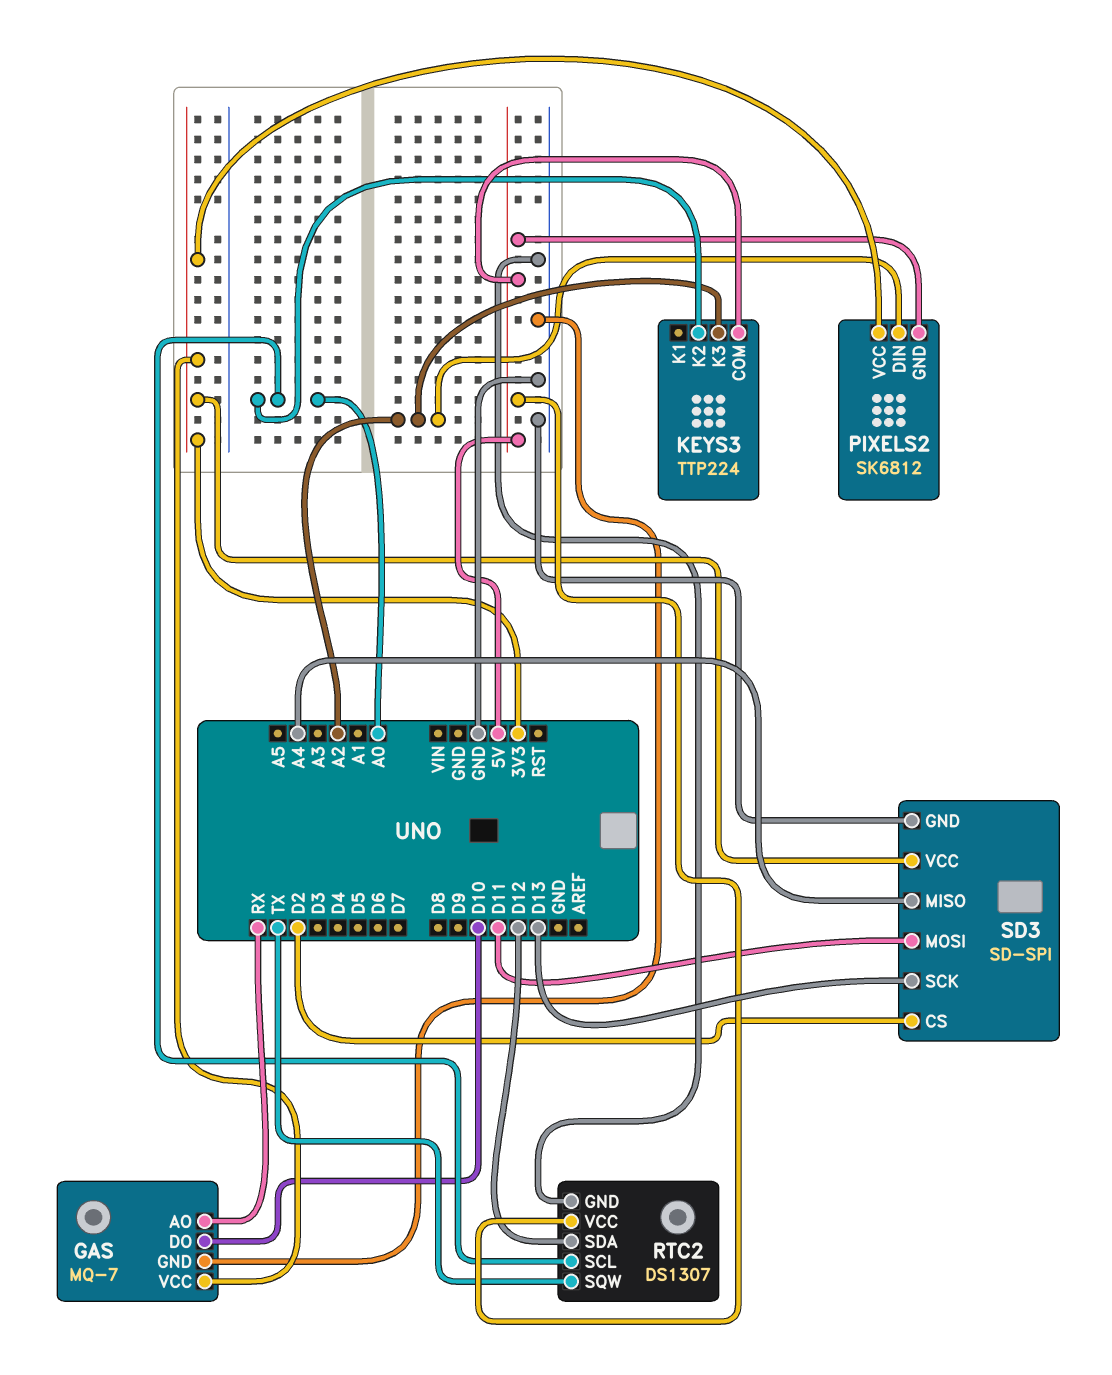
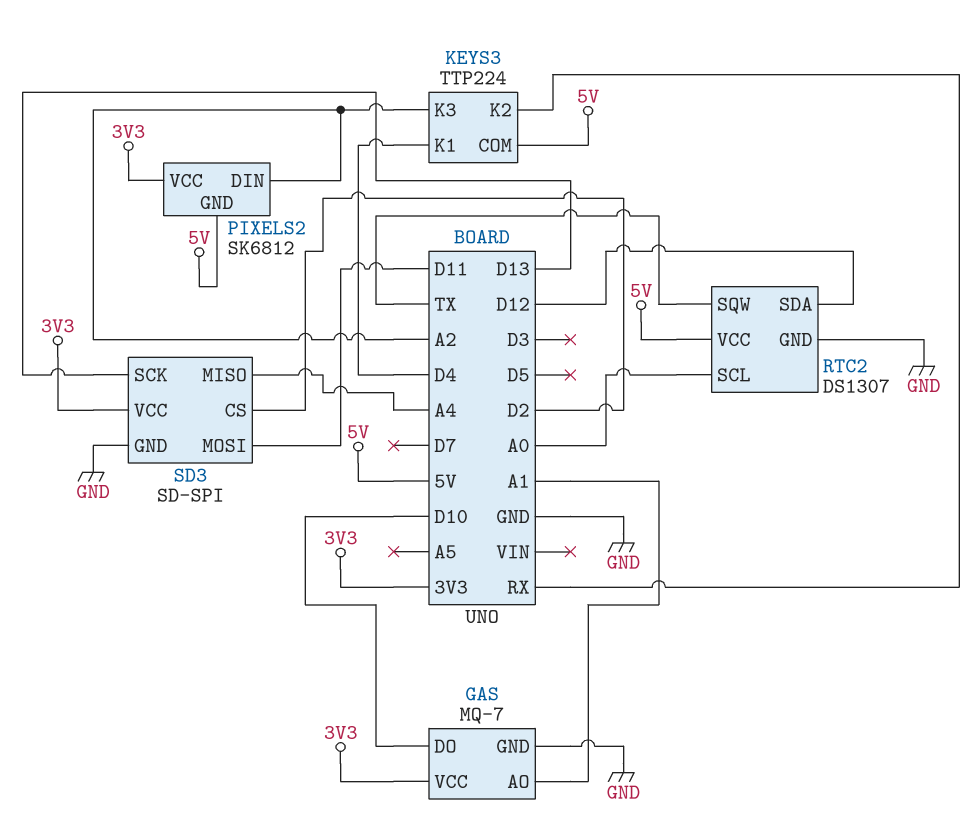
GAS pin AO: RX -> A1
KEYS3 pin K1: none -> D4
KEYS3 pin K2: A0 -> RX

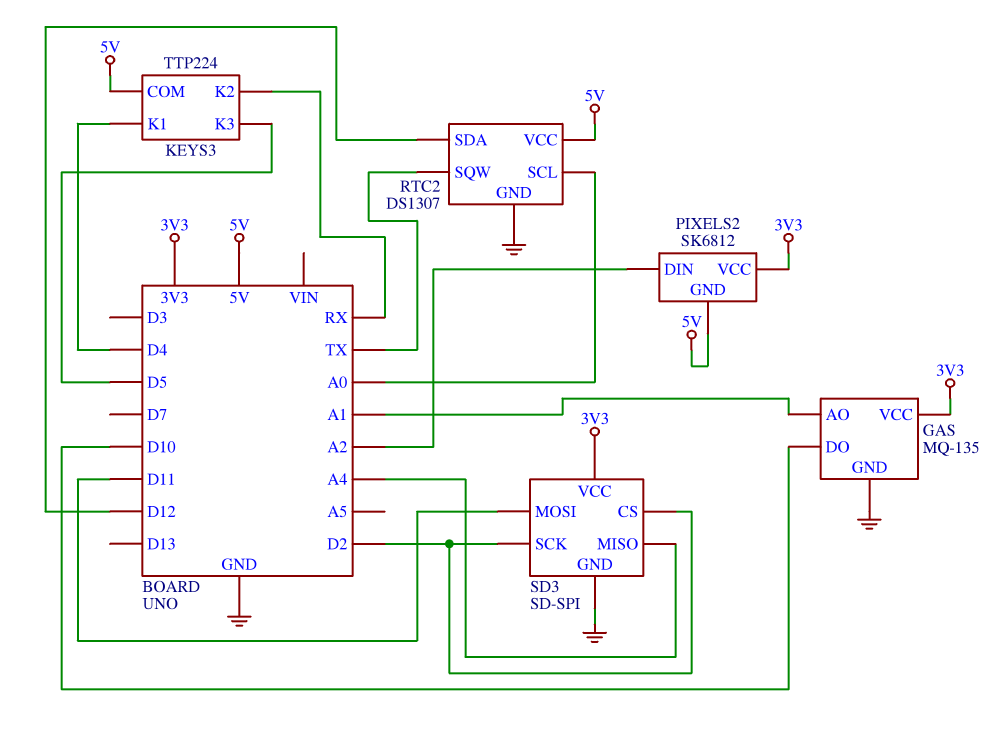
GAS: MQ-7 -> MQ-135
KEYS3 pin K3: A2 -> D5
SD3 pin SCK: D13 -> D2

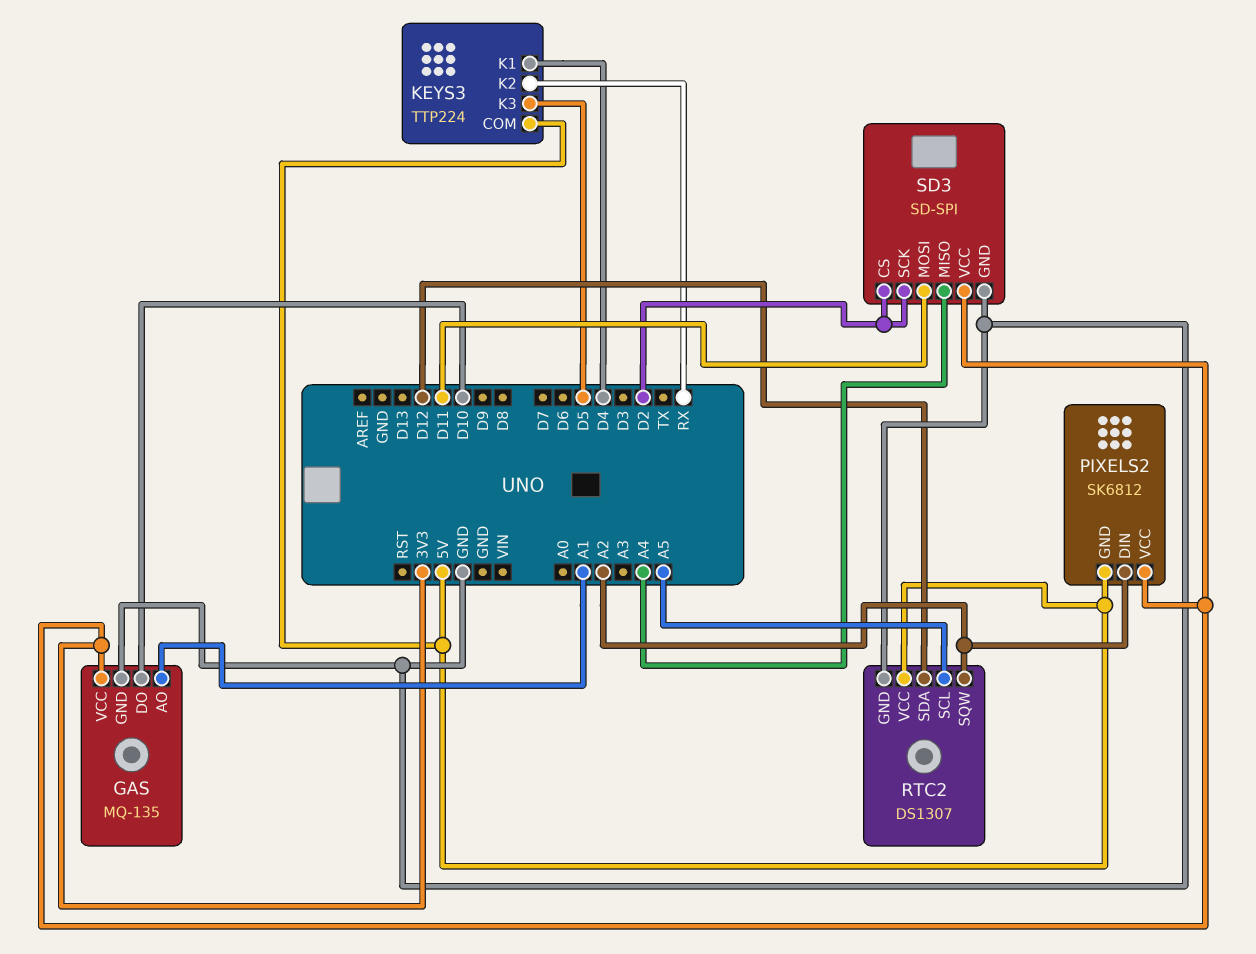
RTC2 pin SCL: A0 -> A5
RTC2 pin SQW: TX -> A2

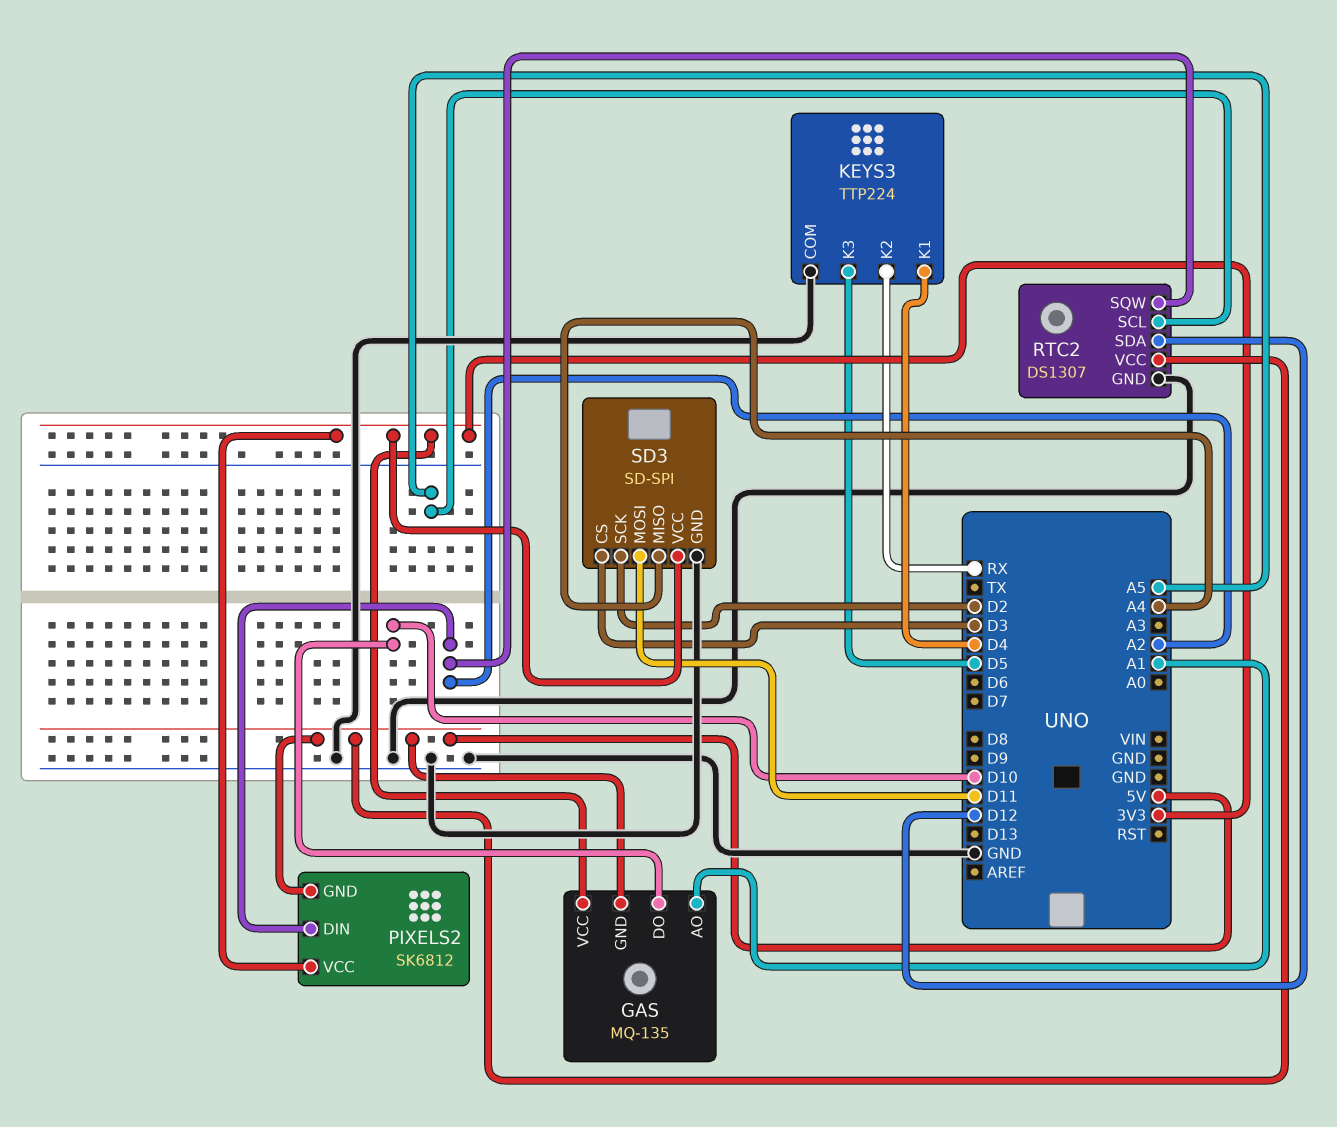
GAS pin GND: GND -> 5V
KEYS3 pin COM: 5V -> GND
SD3 pin CS: D2 -> D3

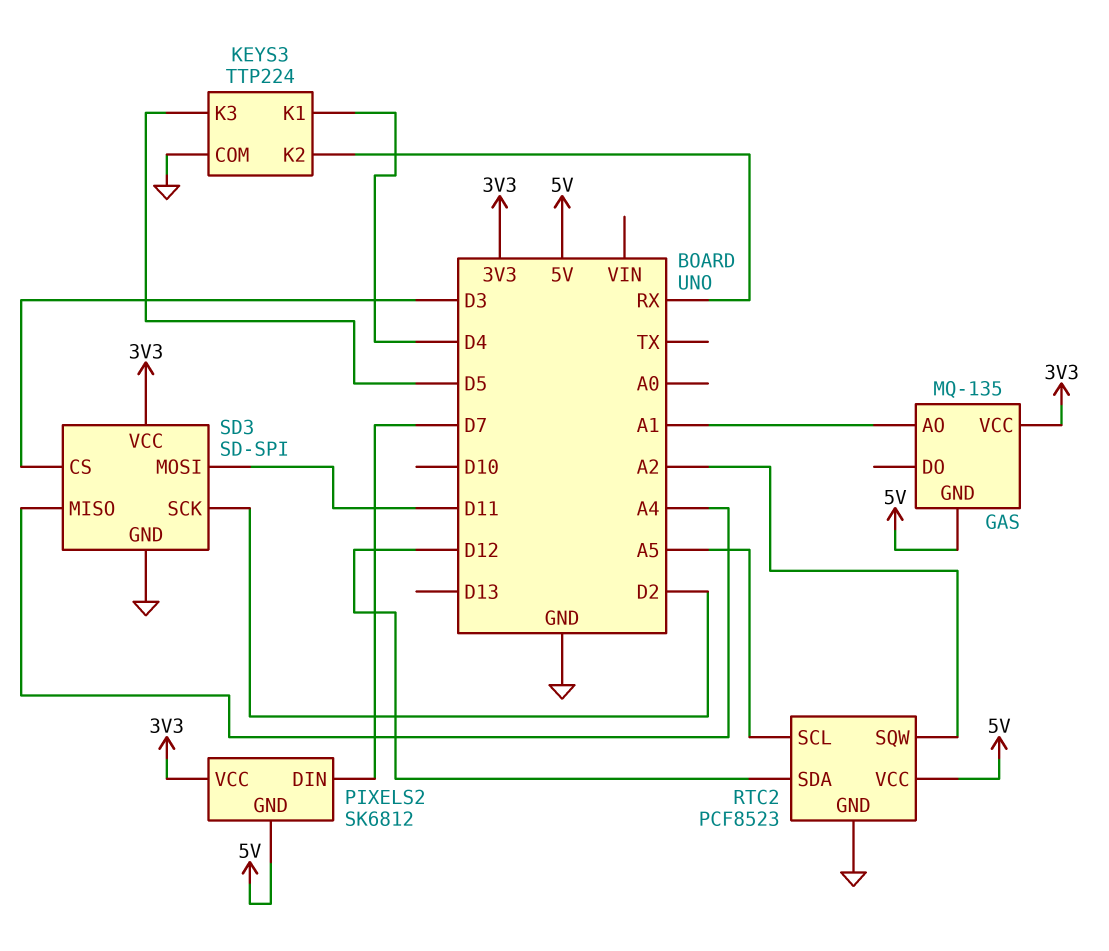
GAS pin DO: D10 -> none
PIXELS2 pin DIN: A2 -> D7
RTC2: DS1307 -> PCF8523

